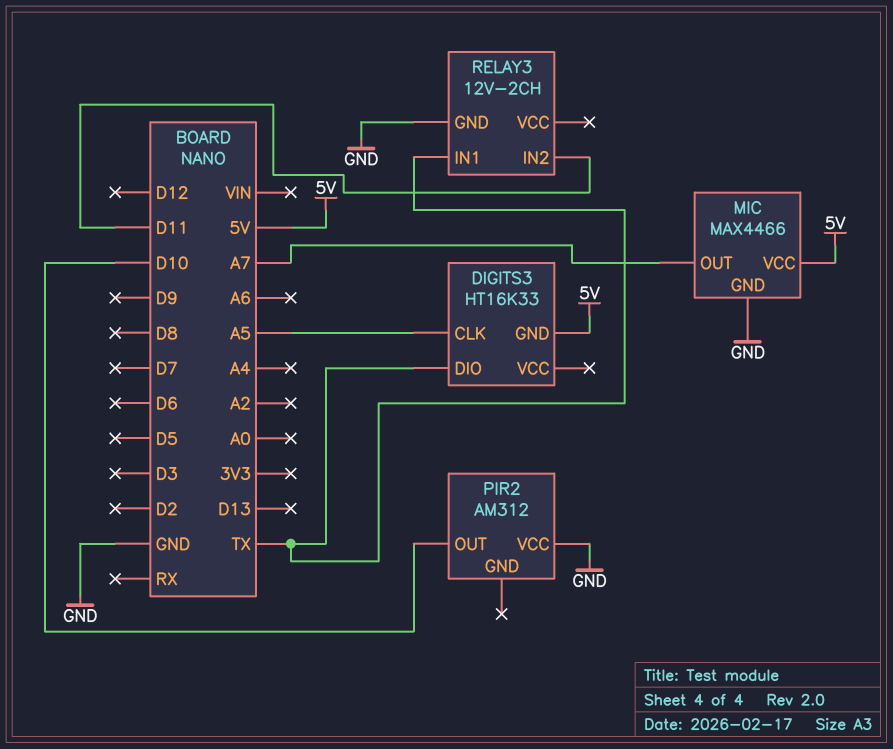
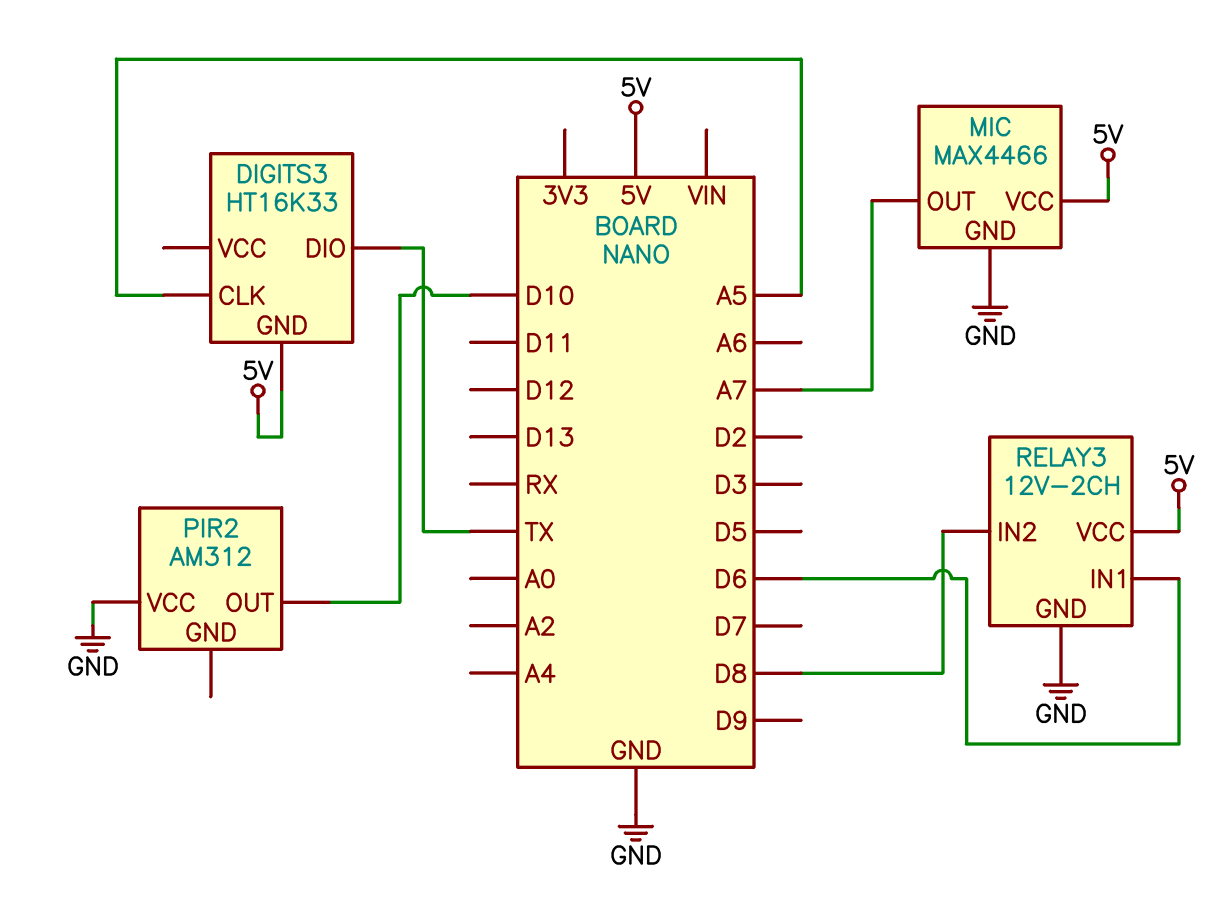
RELAY3 pin IN1: TX -> D6
RELAY3 pin IN2: D11 -> D8
RELAY3 pin VCC: none -> 5V

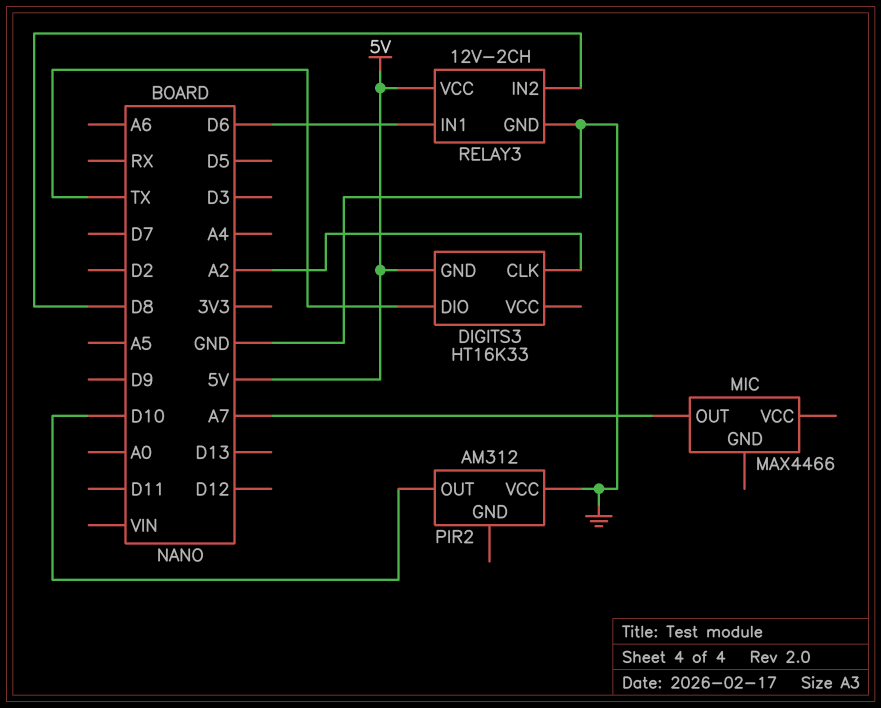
DIGITS3 pin CLK: A5 -> A2
MIC pin GND: GND -> none
MIC pin VCC: 5V -> none

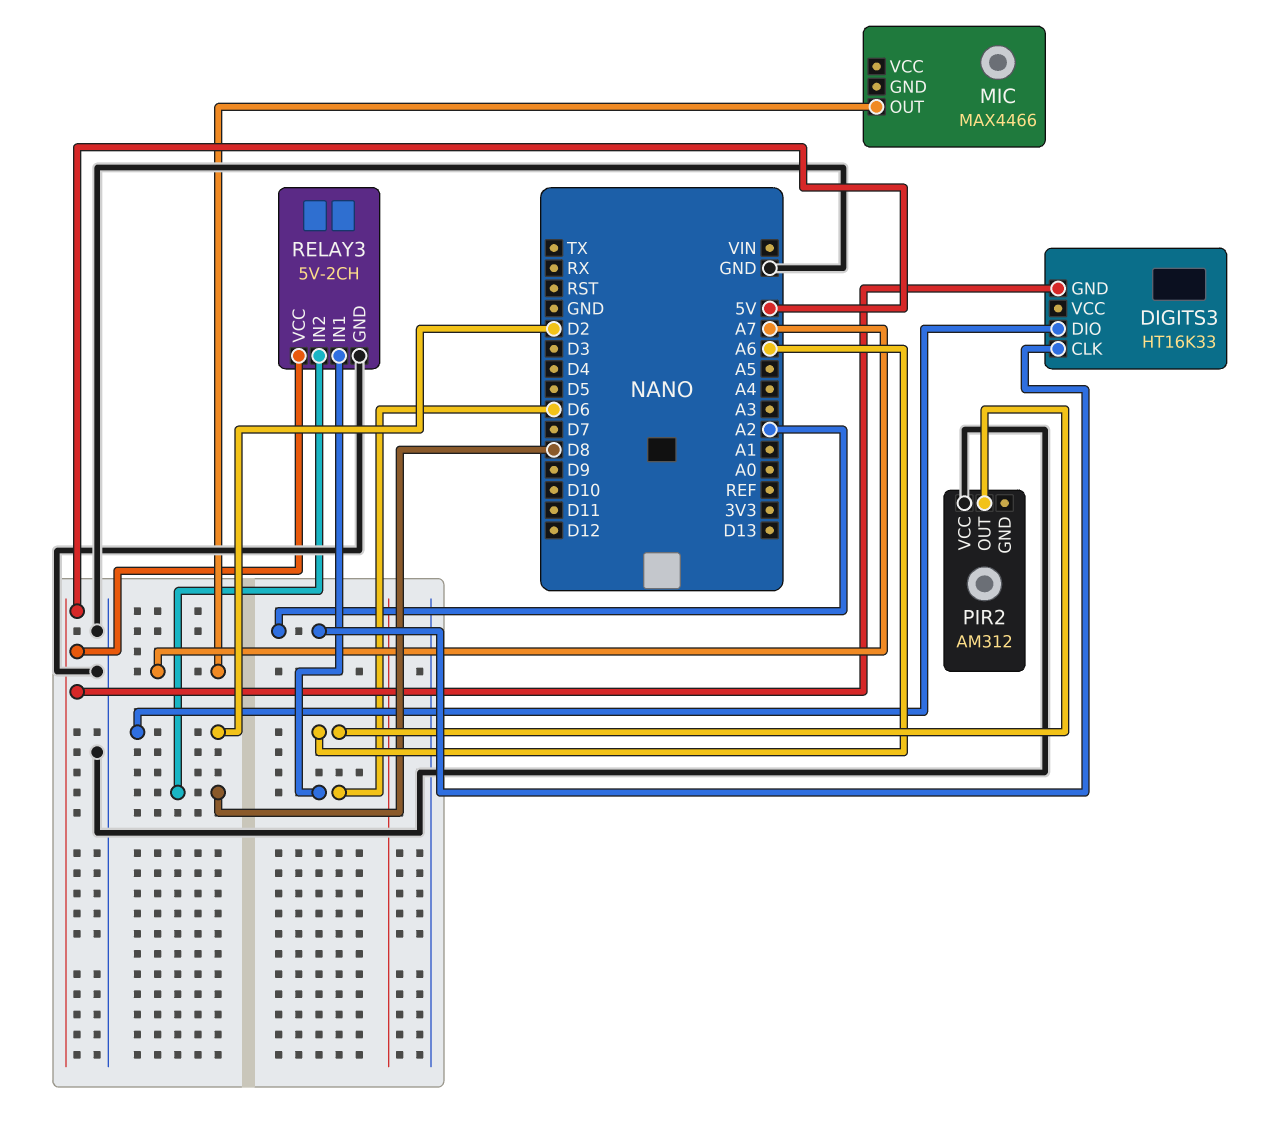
DIGITS3 pin DIO: TX -> D2
PIR2 pin OUT: D10 -> A6
RELAY3: 12V-2CH -> 5V-2CH

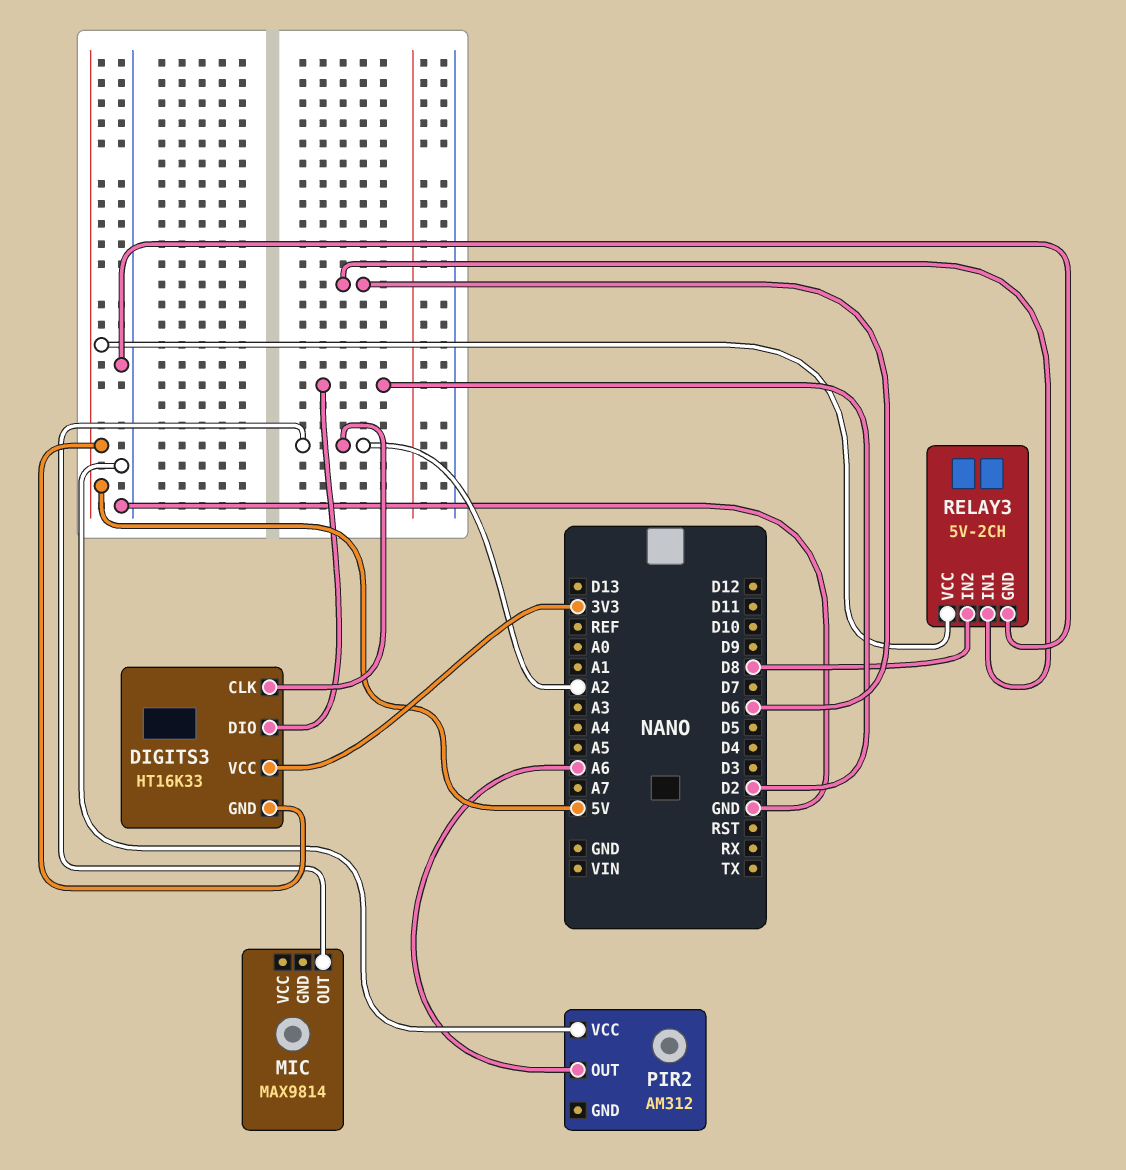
DIGITS3 pin VCC: none -> 3V3
MIC: MAX4466 -> MAX9814
MIC pin OUT: A7 -> A2

